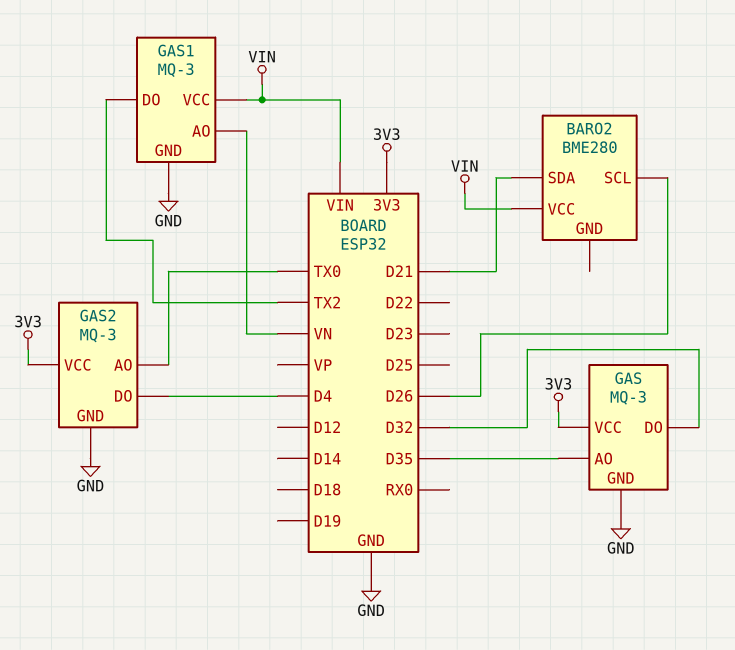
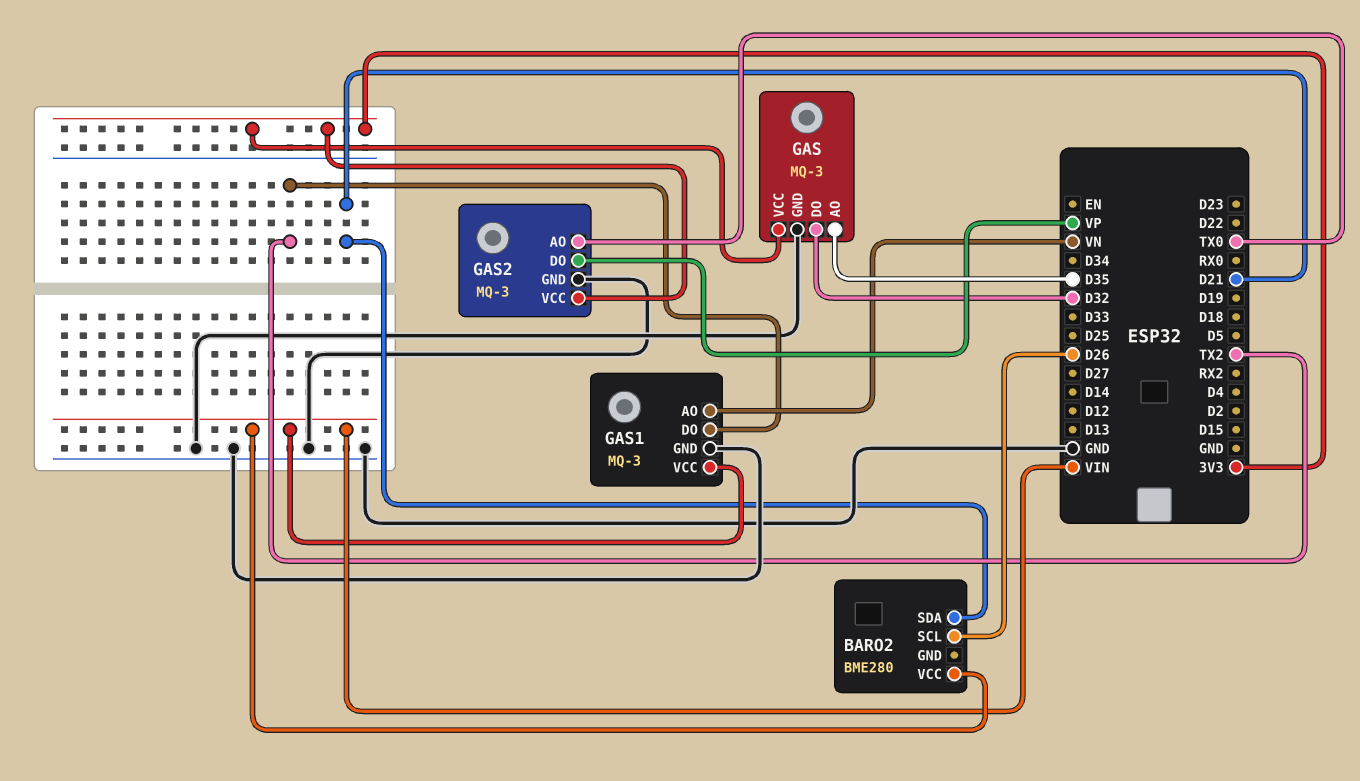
GAS2 pin DO: D4 -> VP

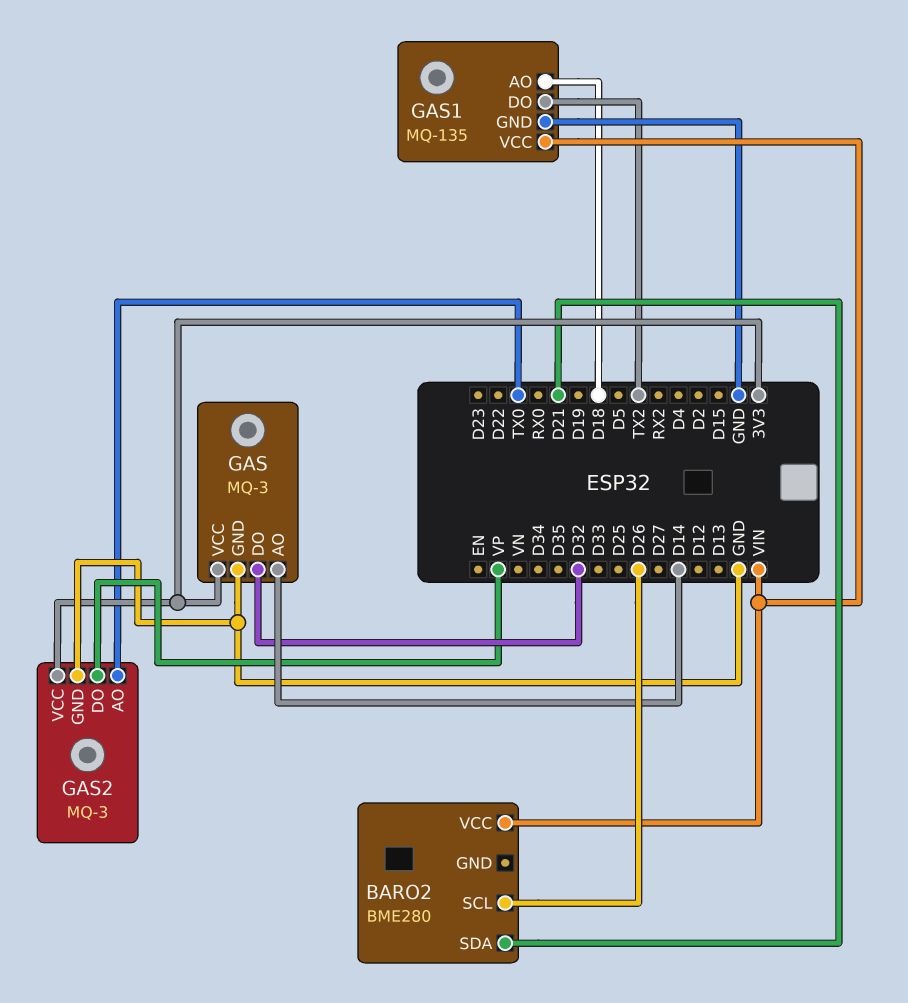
GAS pin AO: D35 -> D14
GAS1: MQ-3 -> MQ-135
GAS1 pin AO: VN -> D18

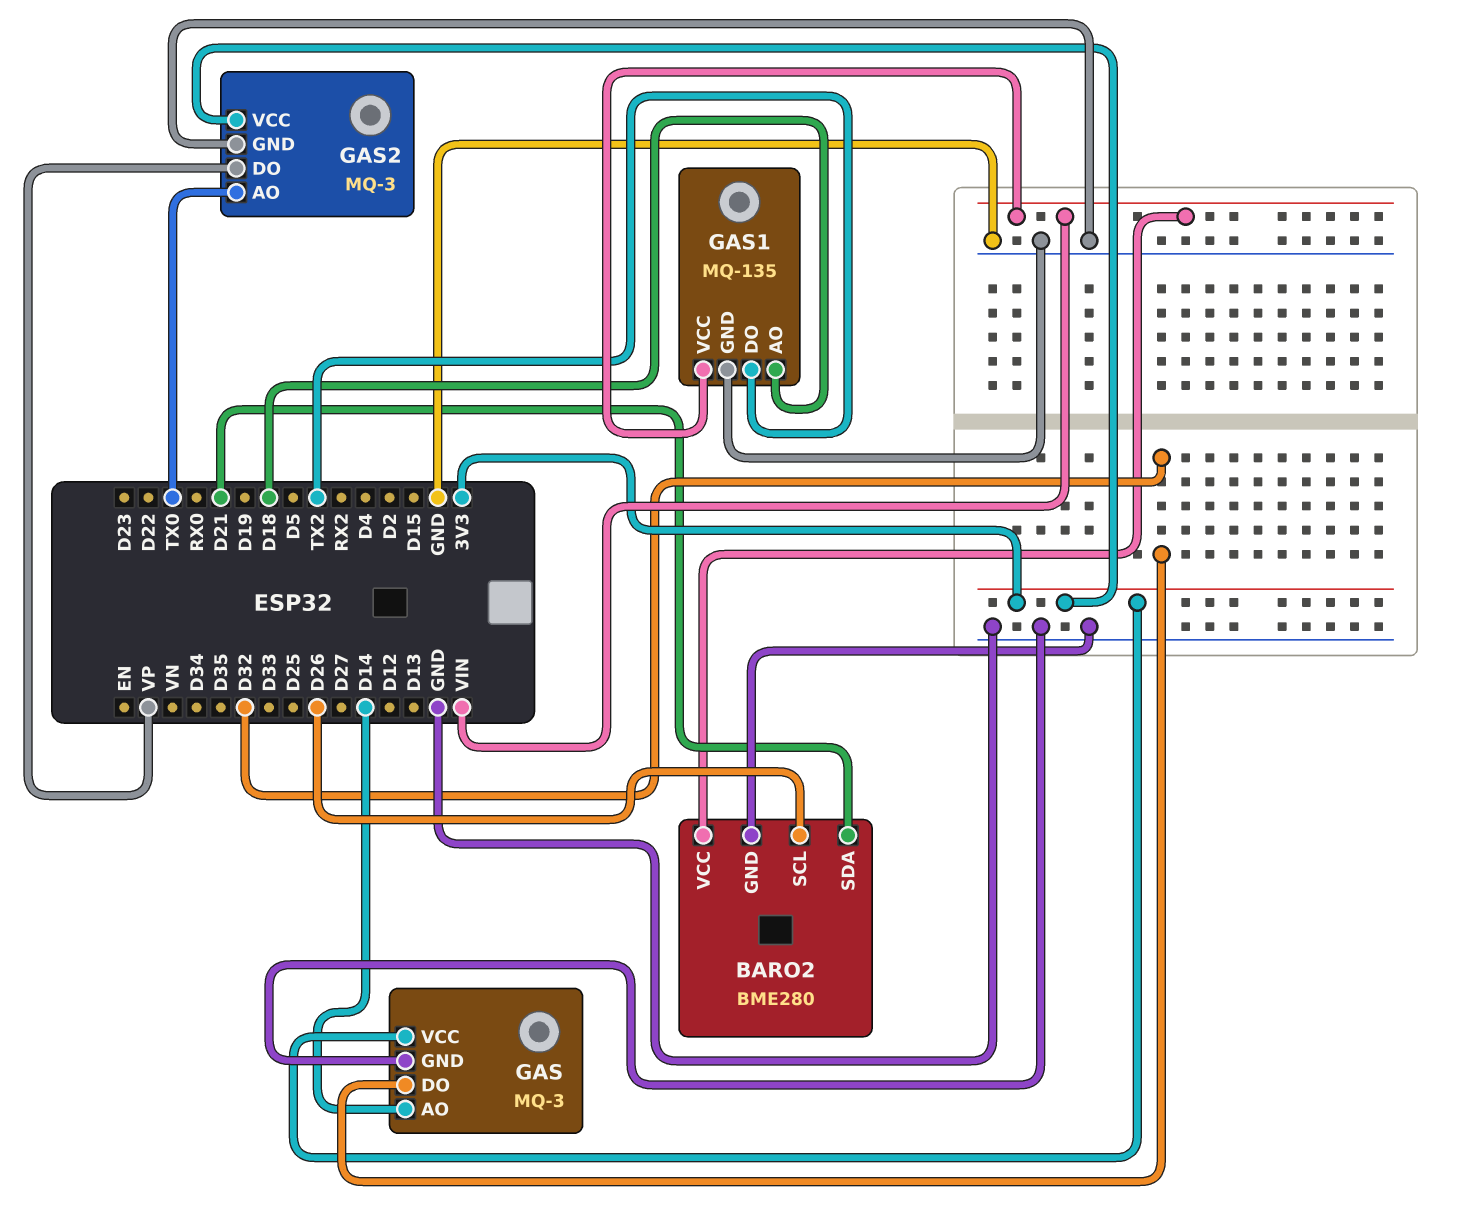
BARO2 pin GND: none -> GND

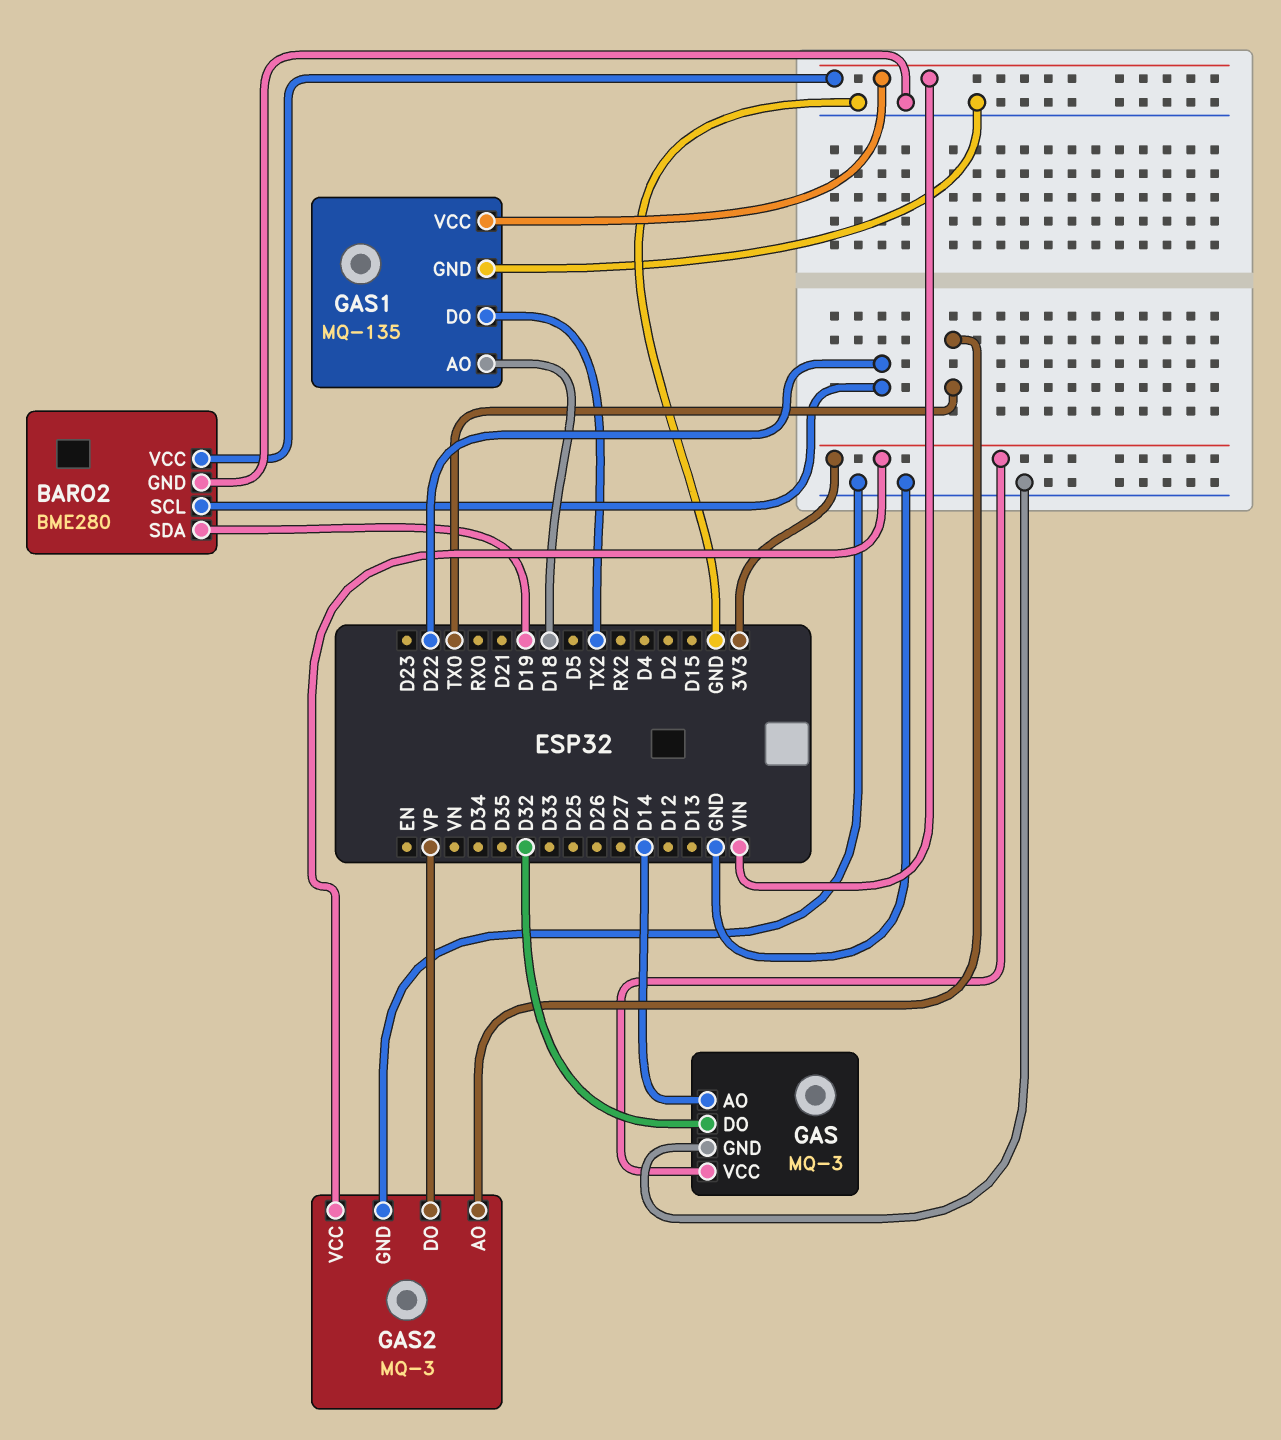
BARO2 pin SCL: D26 -> D22
BARO2 pin SDA: D21 -> D19

